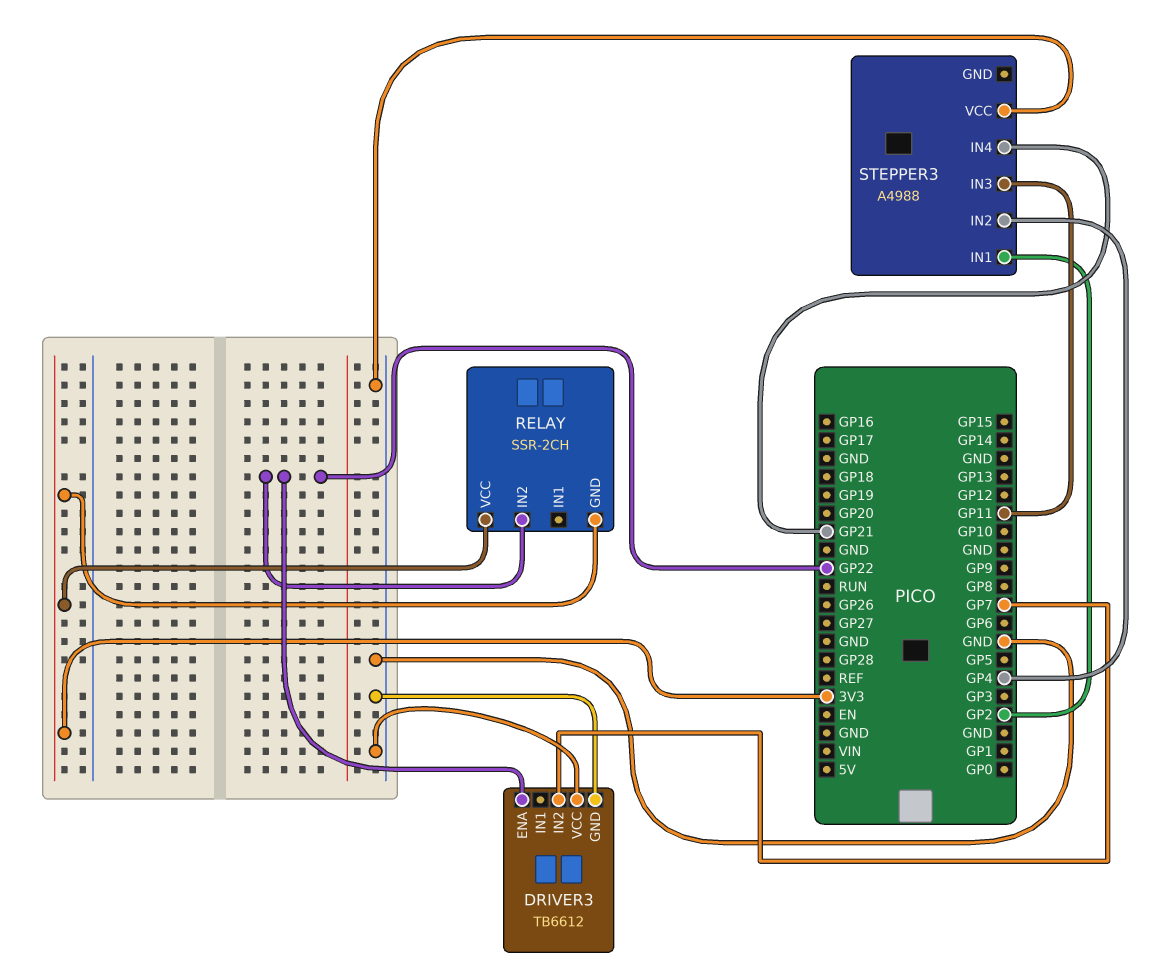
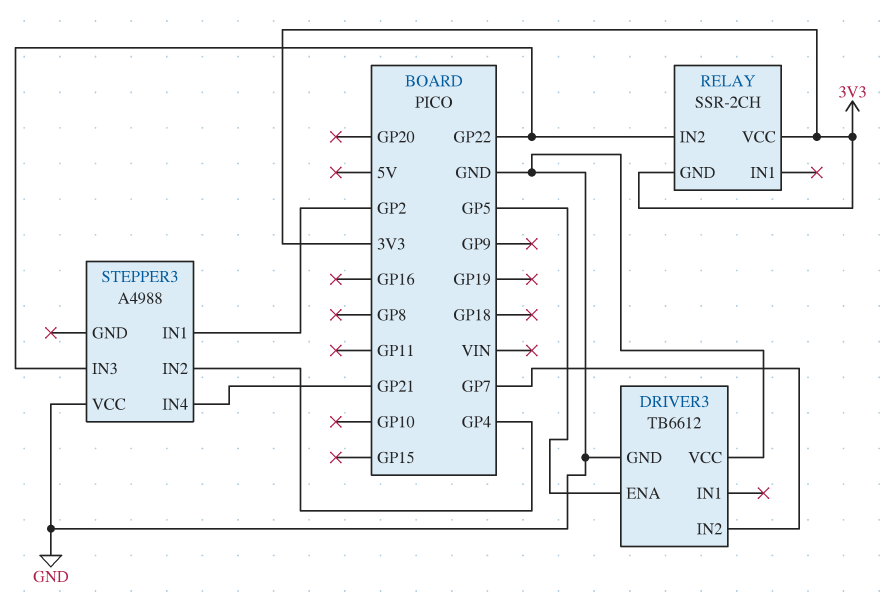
DRIVER3 pin ENA: GP22 -> GP5
STEPPER3 pin IN3: GP11 -> GP22

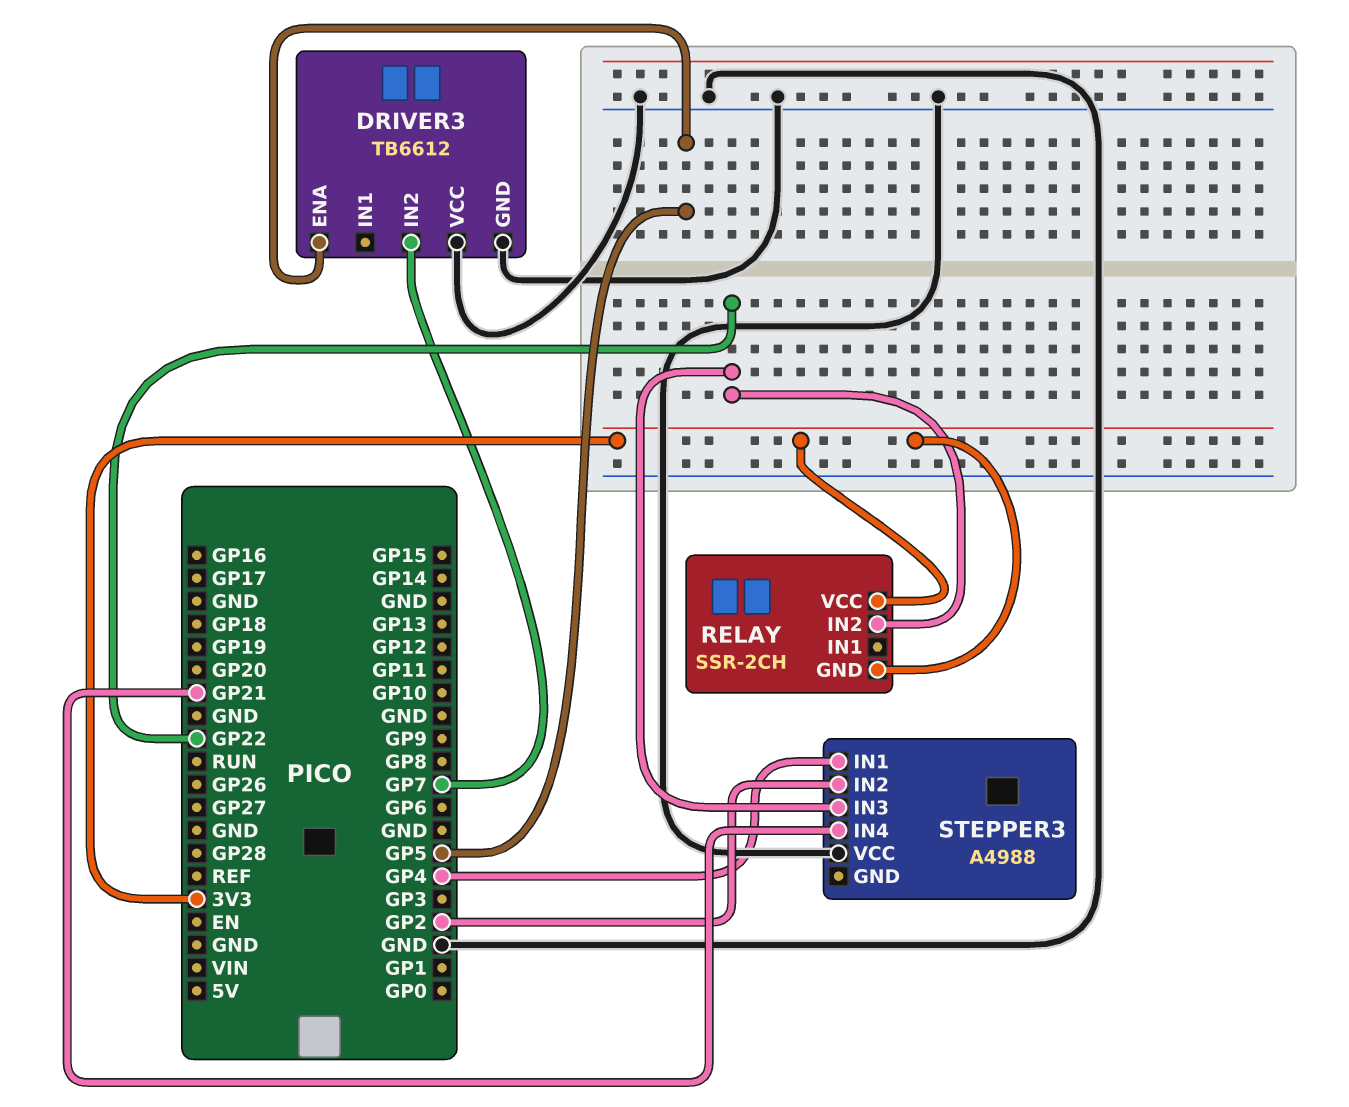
STEPPER3 pin IN1: GP2 -> GP4
STEPPER3 pin IN2: GP4 -> GP2

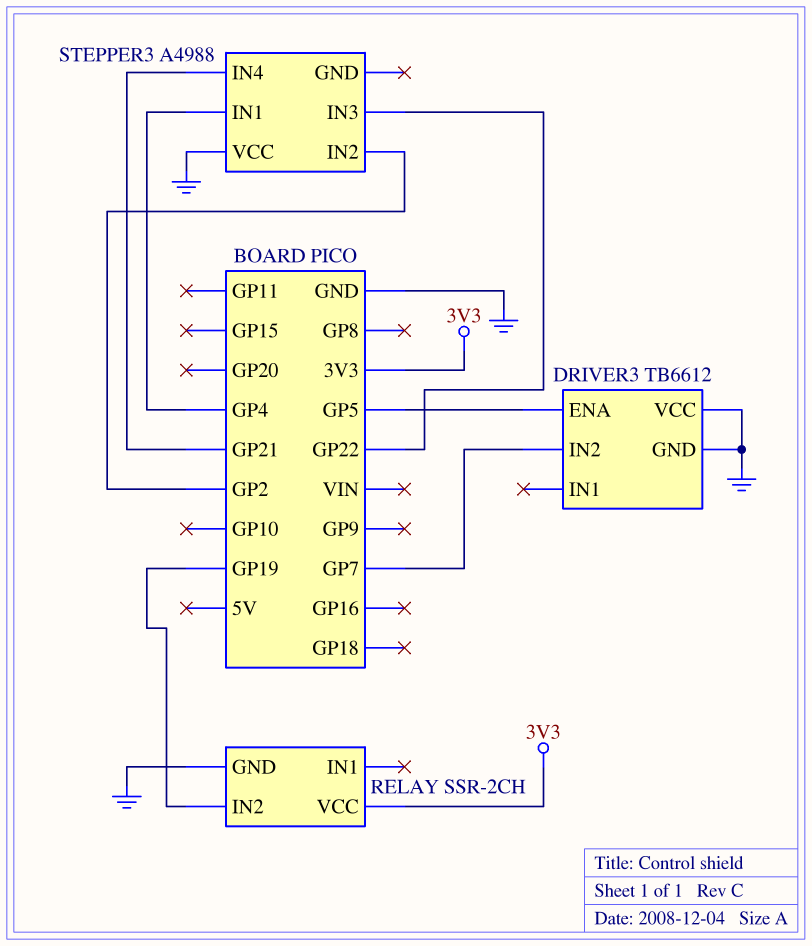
RELAY pin GND: 3V3 -> GND
RELAY pin IN2: GP22 -> GP19

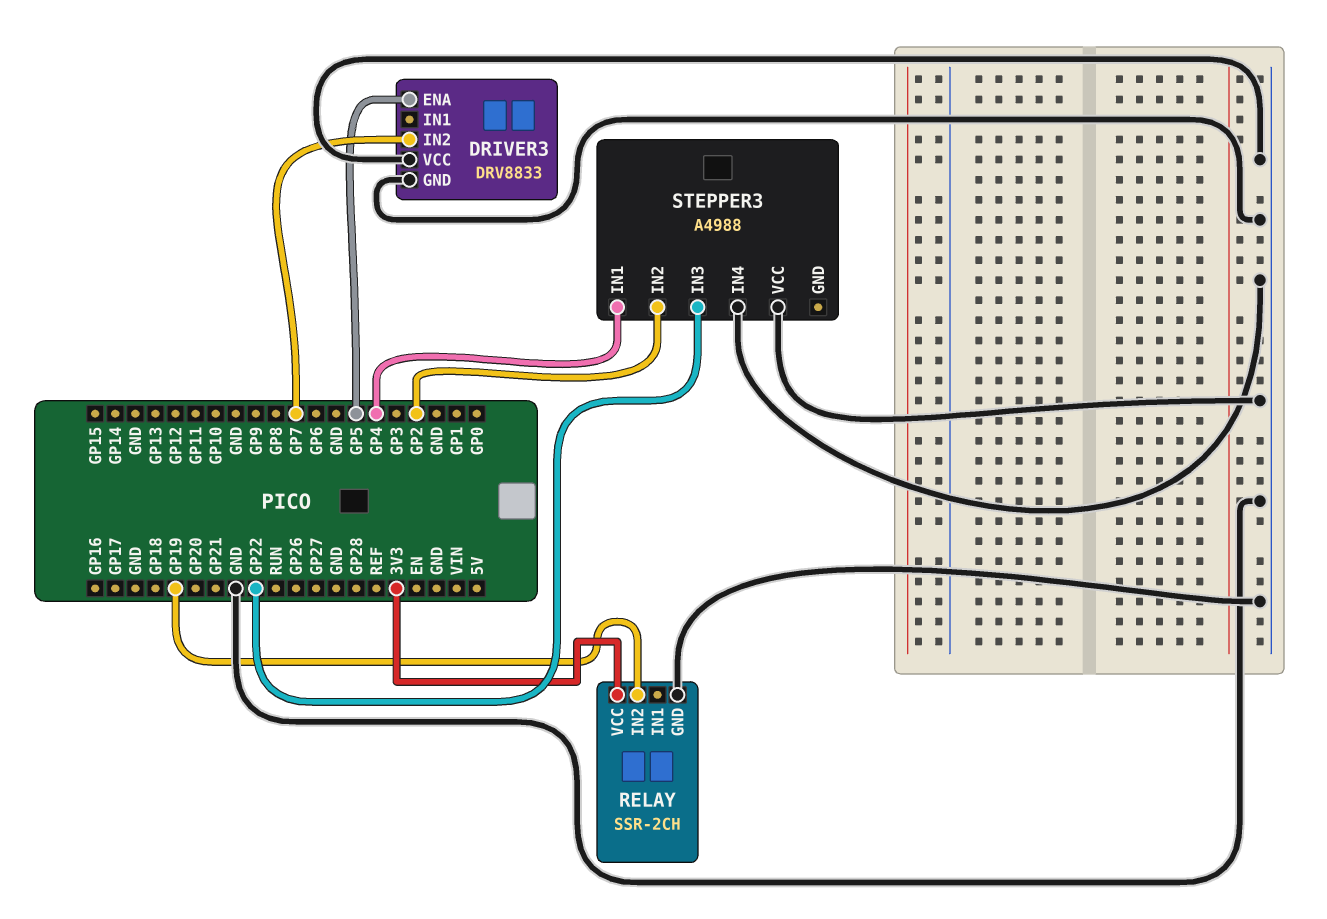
DRIVER3: TB6612 -> DRV8833
STEPPER3 pin IN4: GP21 -> GND

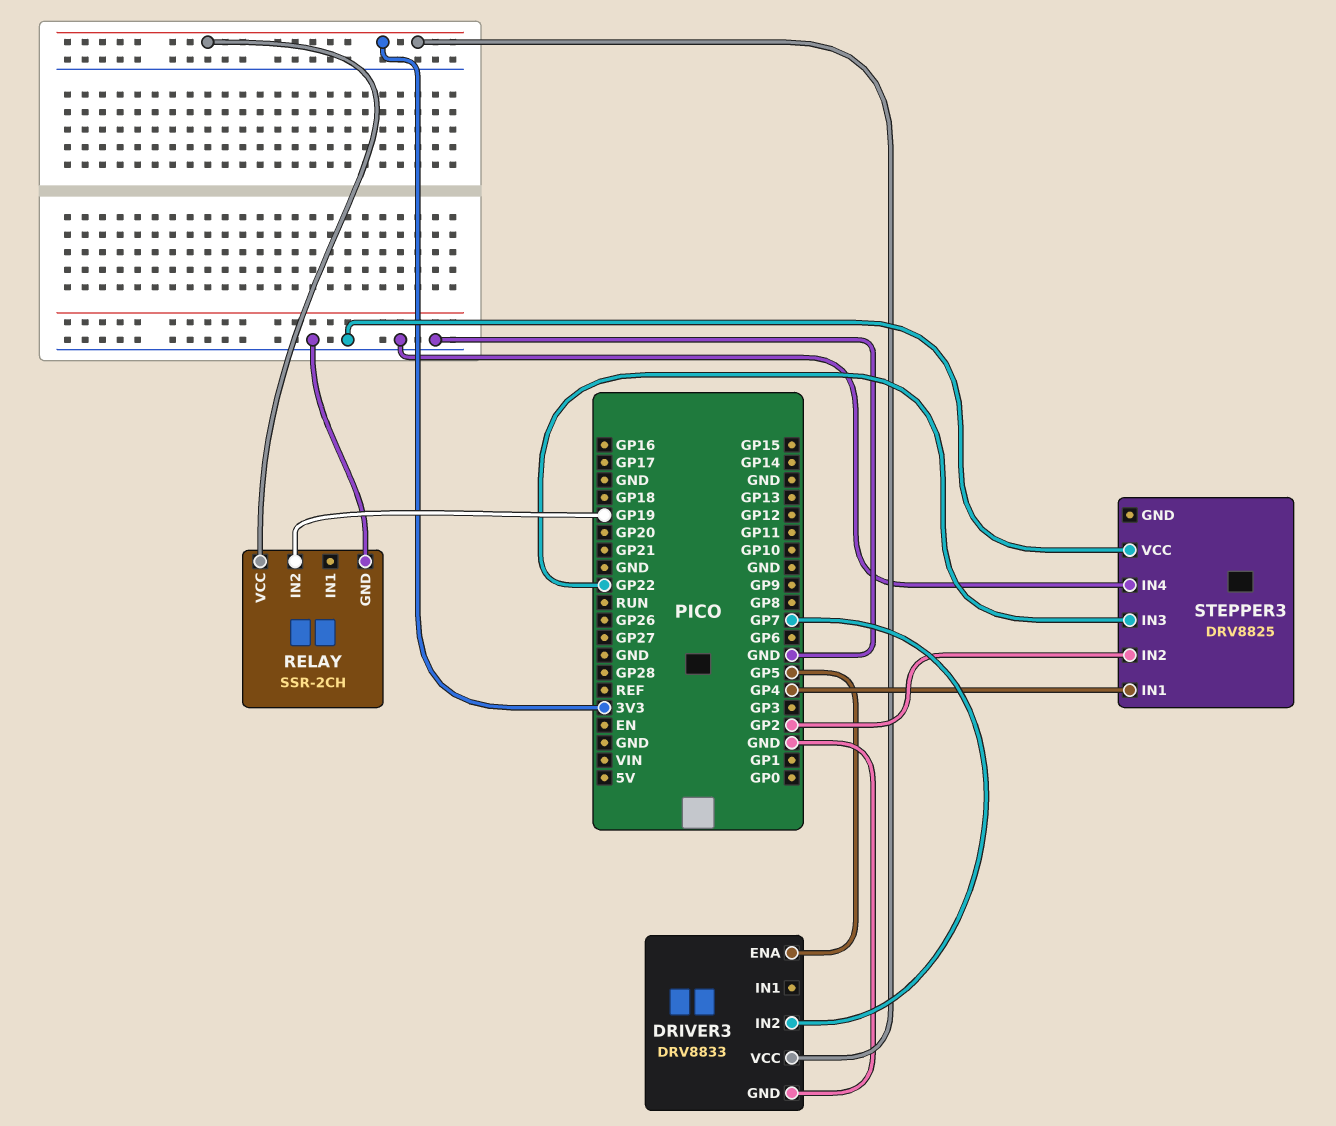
DRIVER3 pin VCC: GND -> 3V3
STEPPER3: A4988 -> DRV8825

